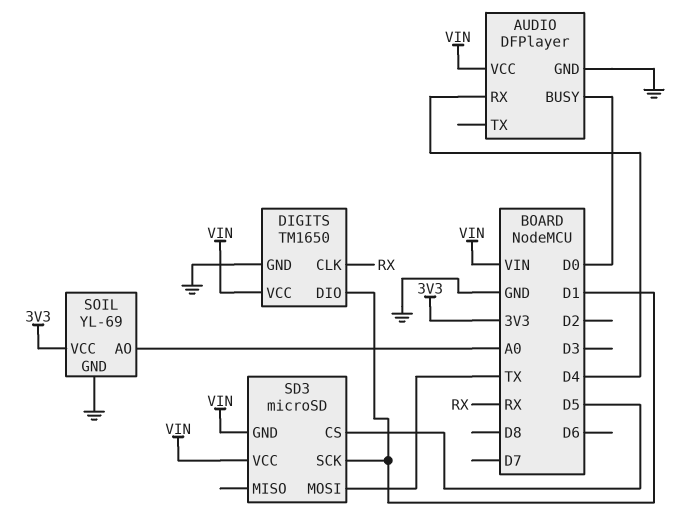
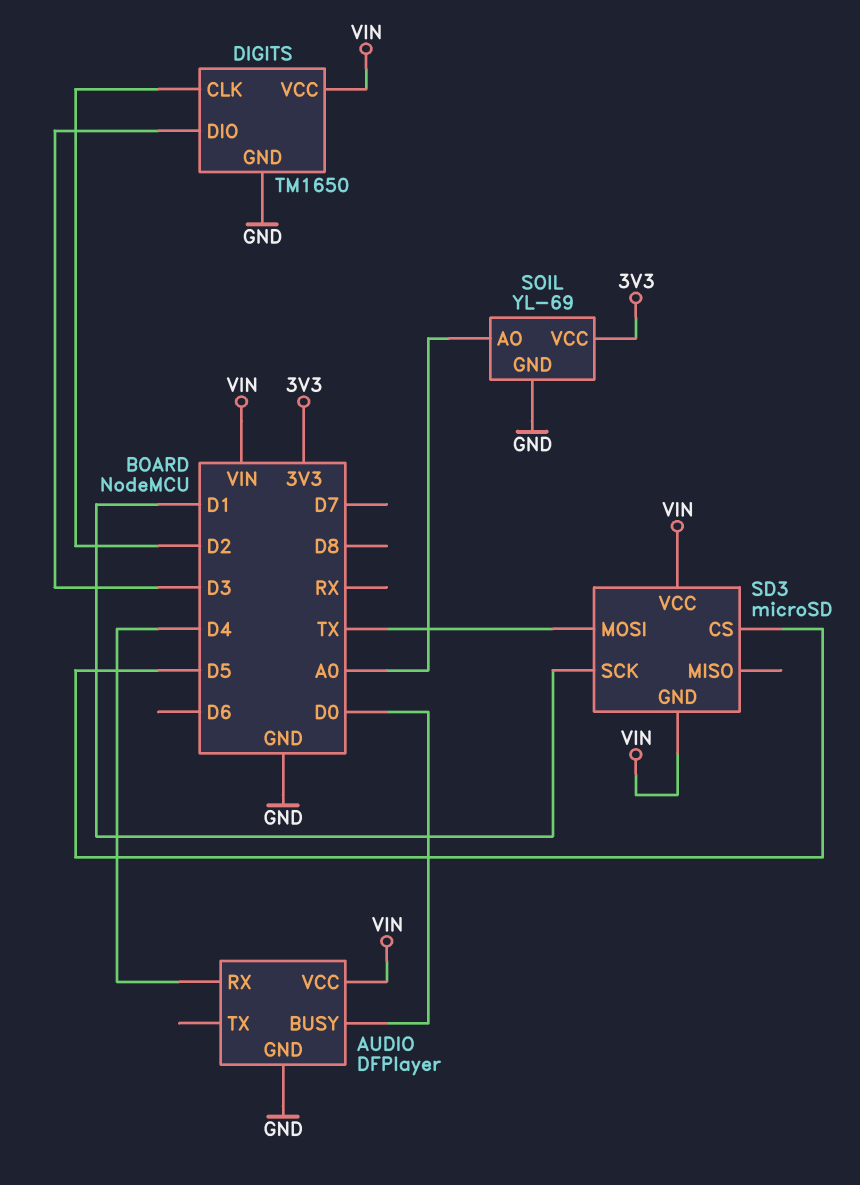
DIGITS pin CLK: RX -> D2
DIGITS pin DIO: D1 -> D3

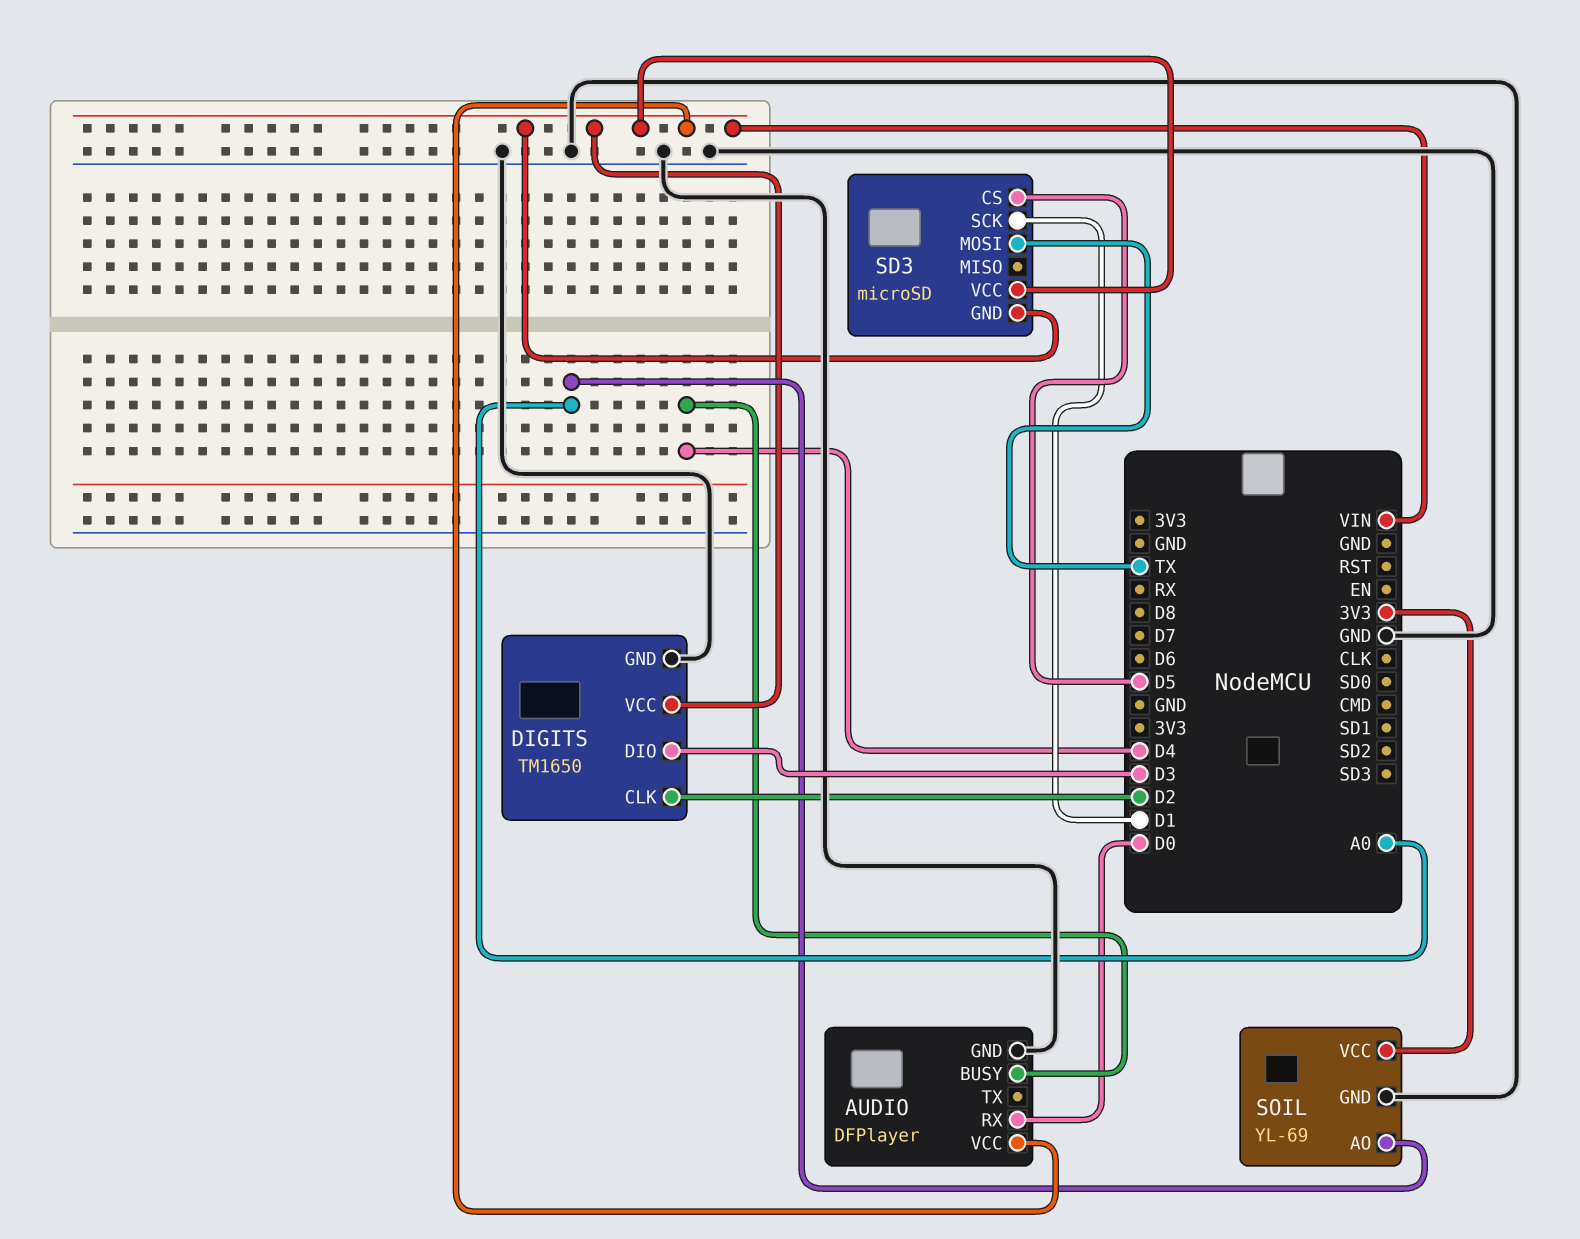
AUDIO pin BUSY: D0 -> D4
AUDIO pin RX: D4 -> D0

